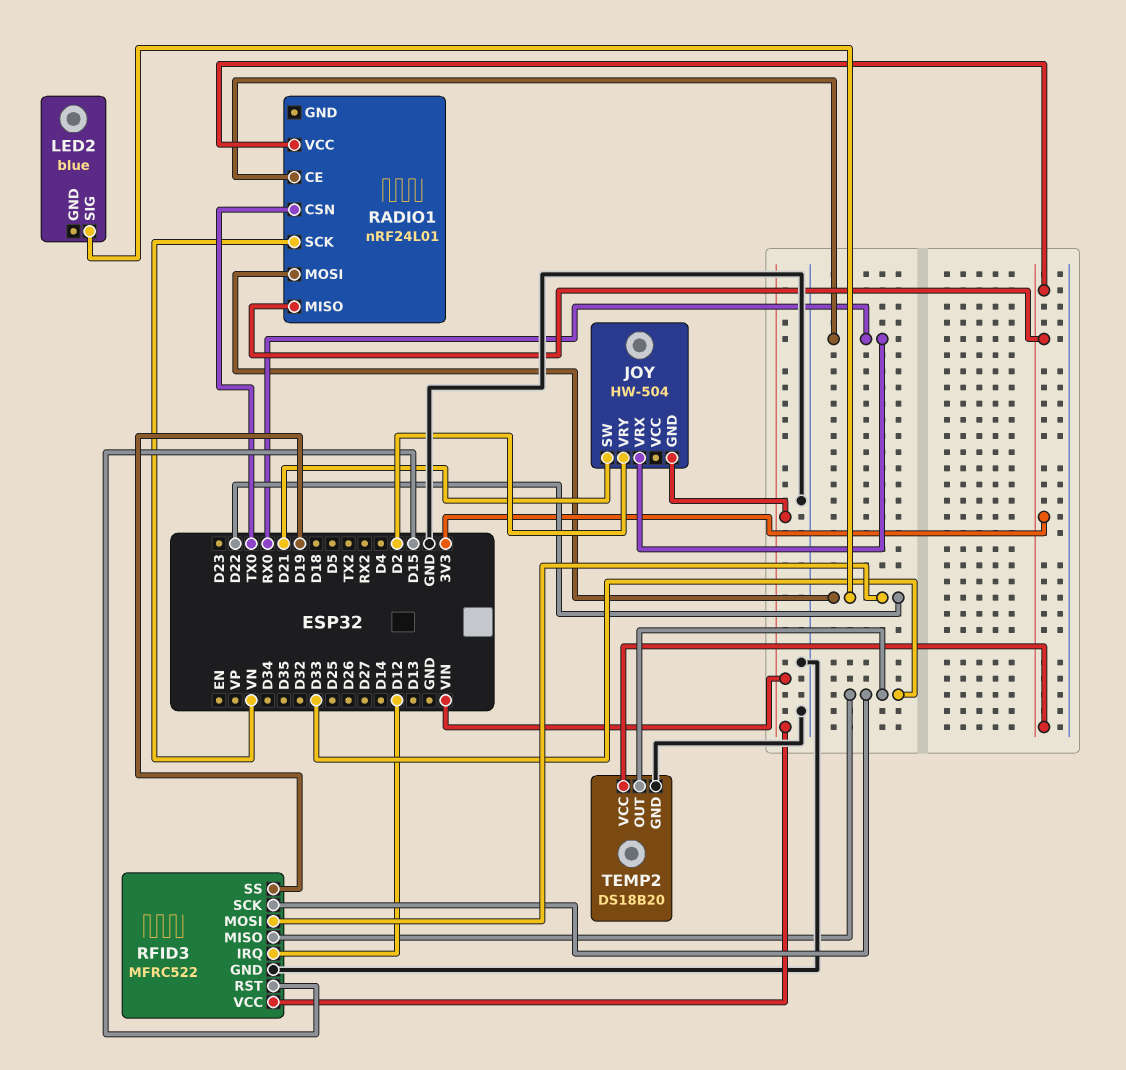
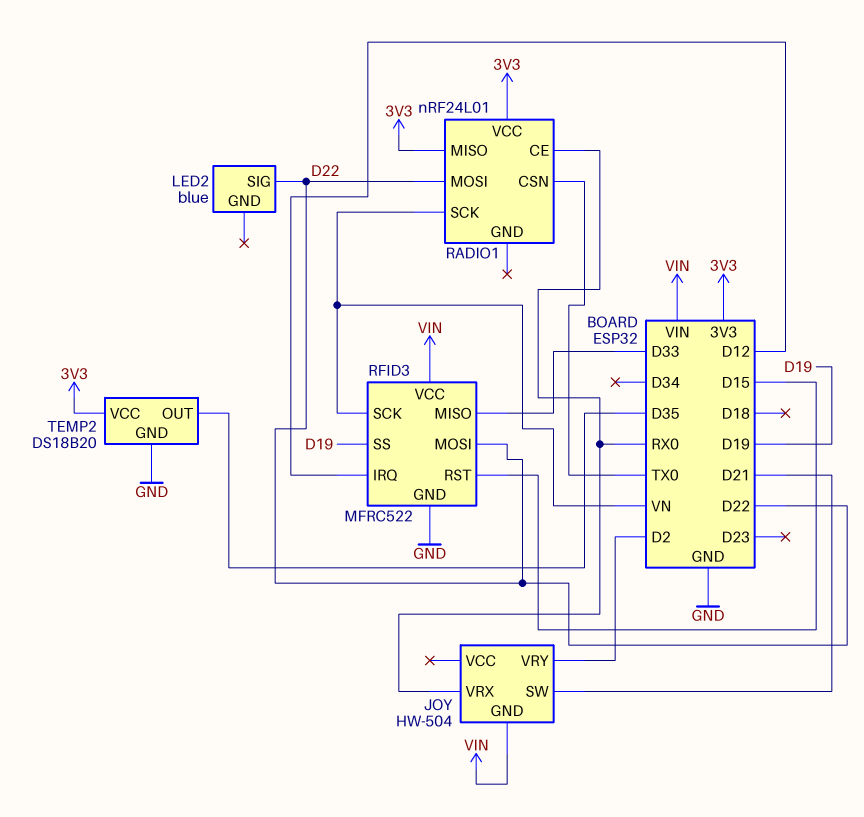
RFID3 pin SCK: D33 -> VN
TEMP2 pin OUT: D33 -> D35

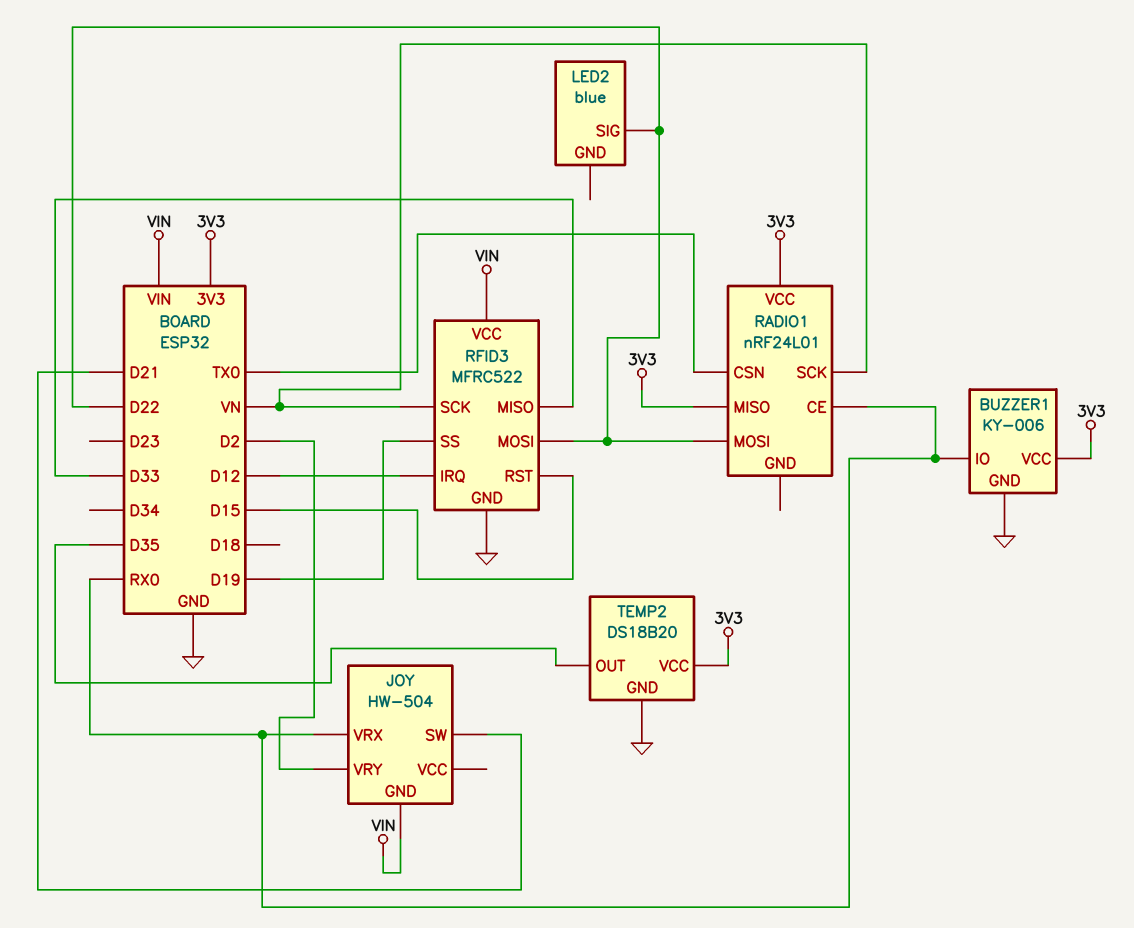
BUZZER1: none -> KY-006
BUZZER1 pin GND: none -> GND
BUZZER1 pin IO: none -> RX0
BUZZER1 pin VCC: none -> 3V3

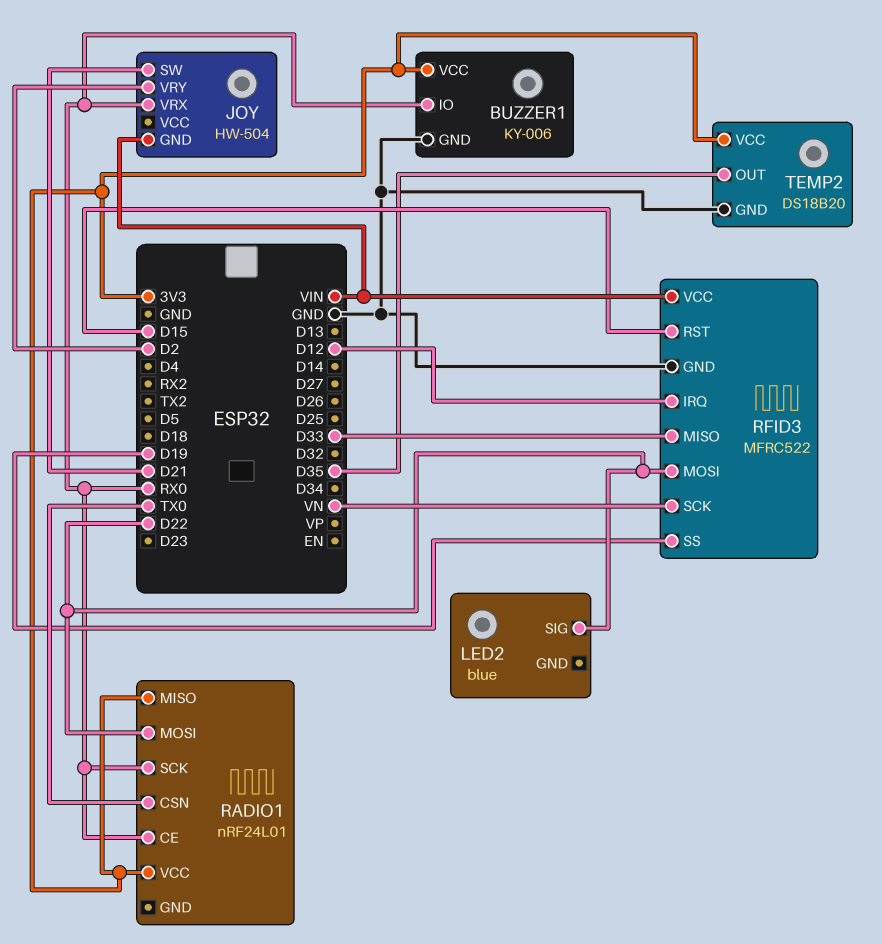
RADIO1 pin SCK: VN -> RX0

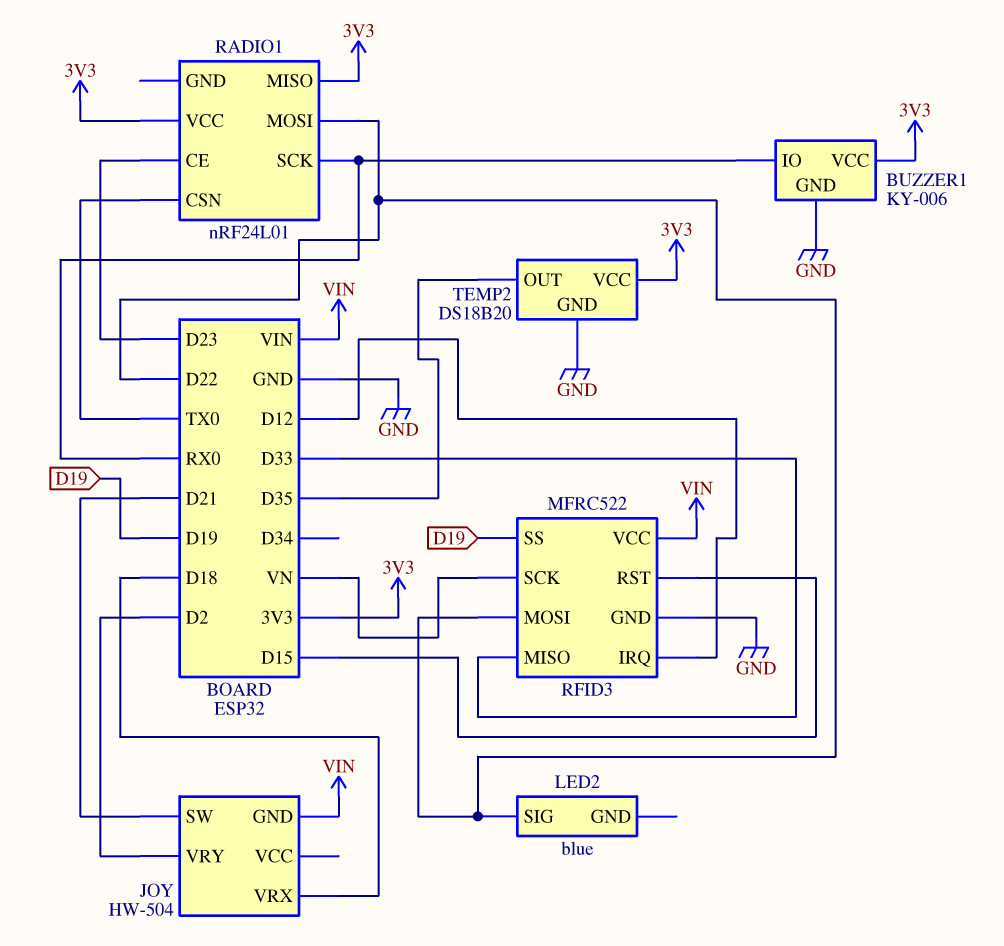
JOY pin VRX: RX0 -> D18
RADIO1 pin CE: RX0 -> D23

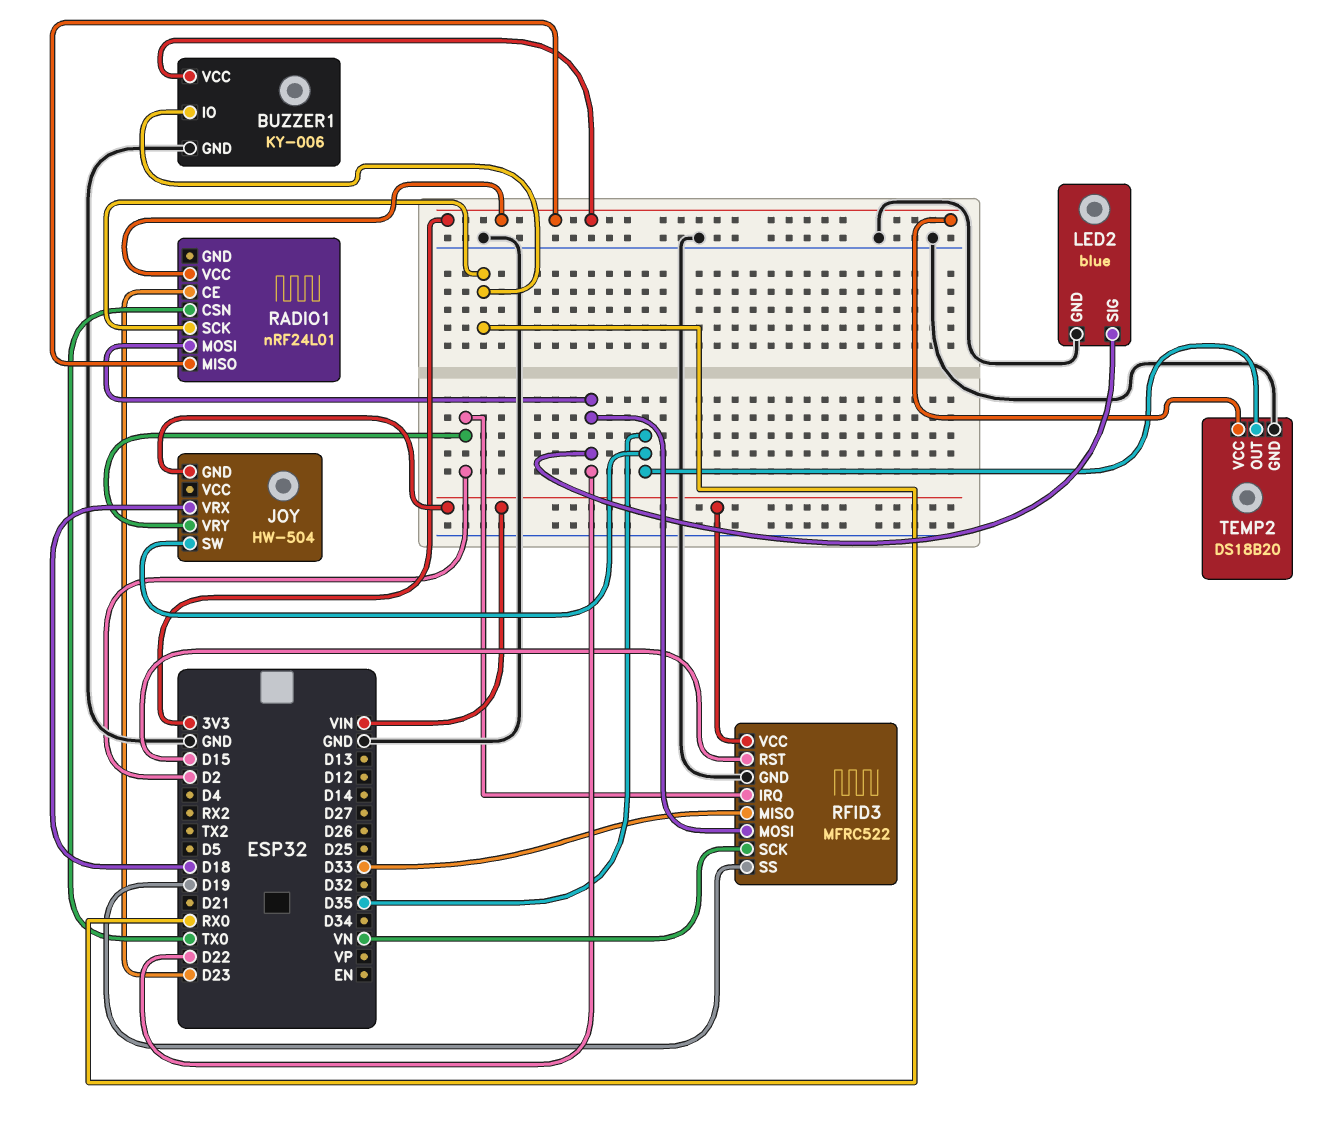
JOY pin SW: D21 -> D35
LED2 pin GND: none -> GND
RFID3 pin IRQ: D12 -> D2

